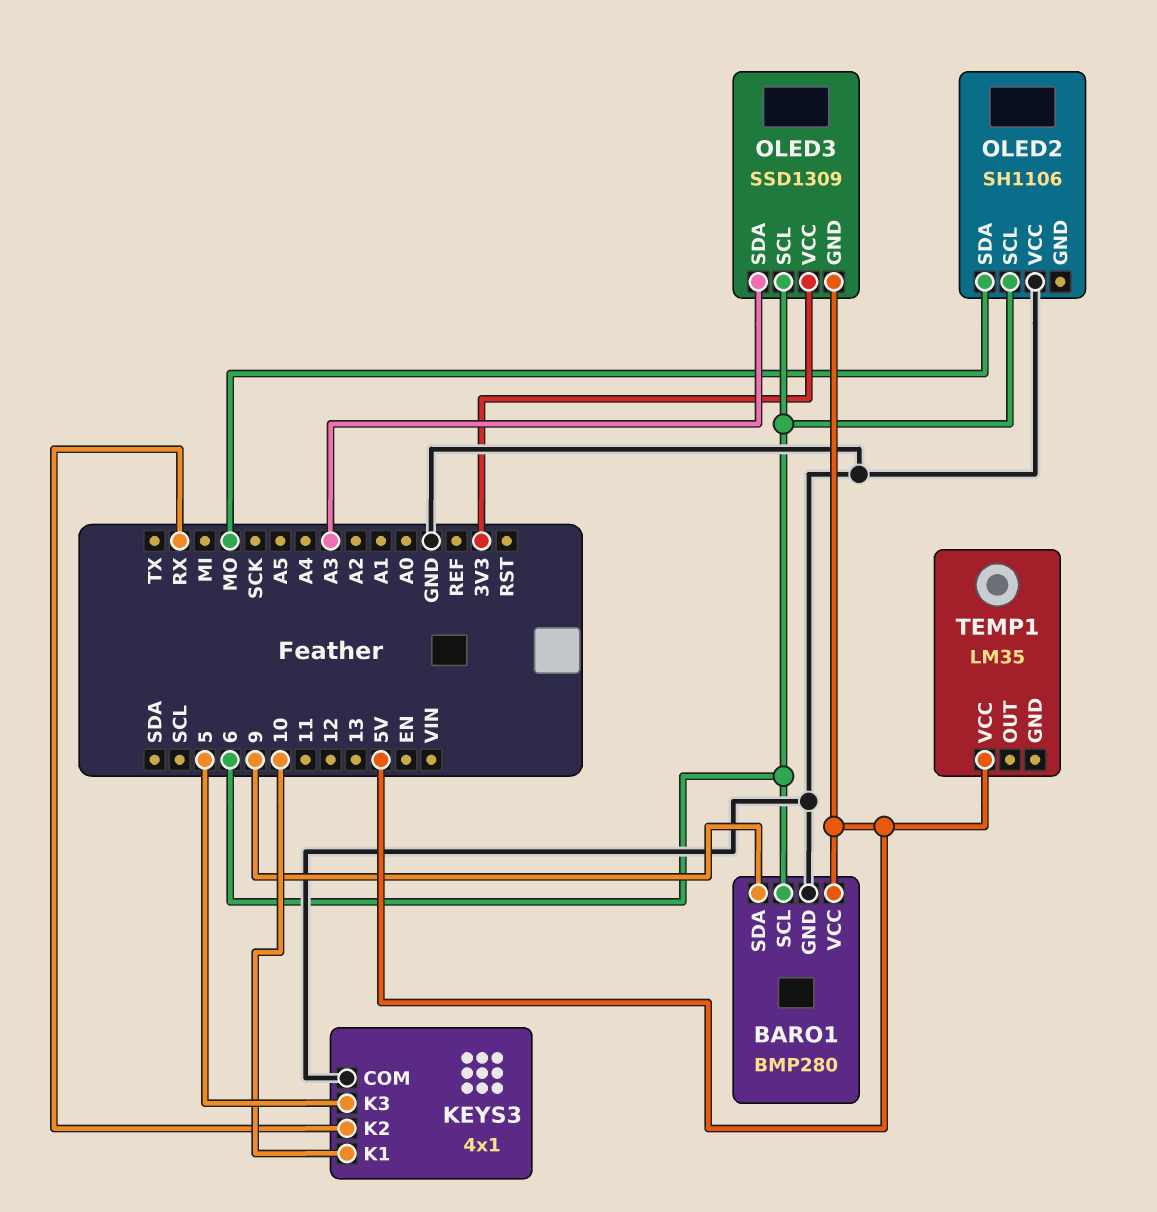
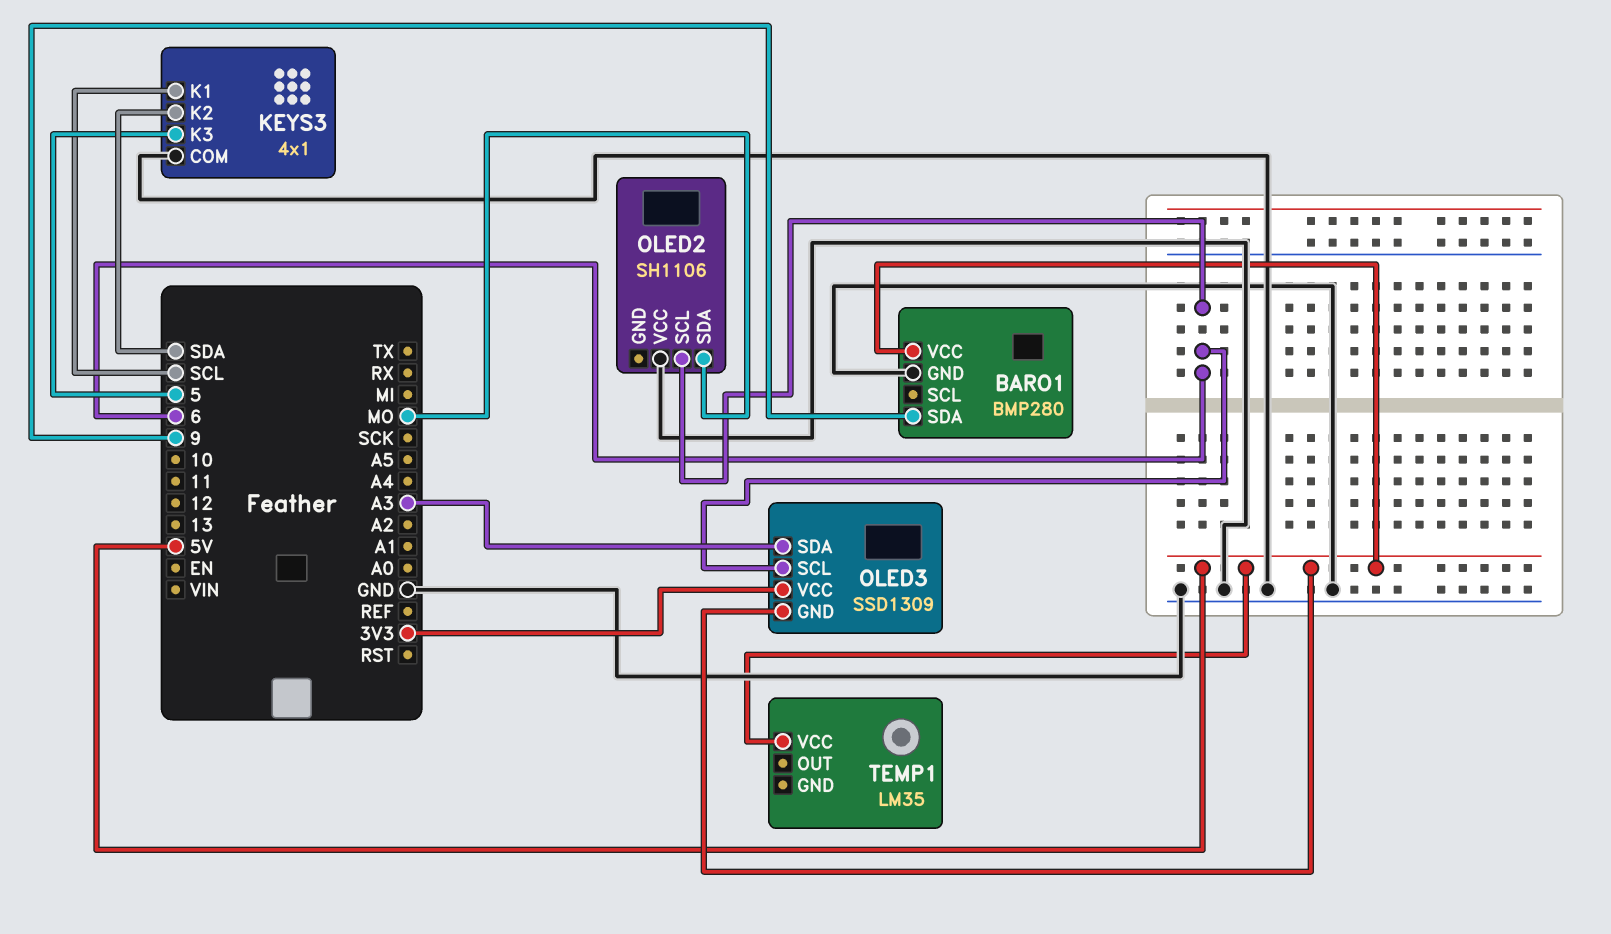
BARO1 pin SCL: 6 -> none
KEYS3 pin K1: 10 -> SCL
KEYS3 pin K2: RX -> SDA

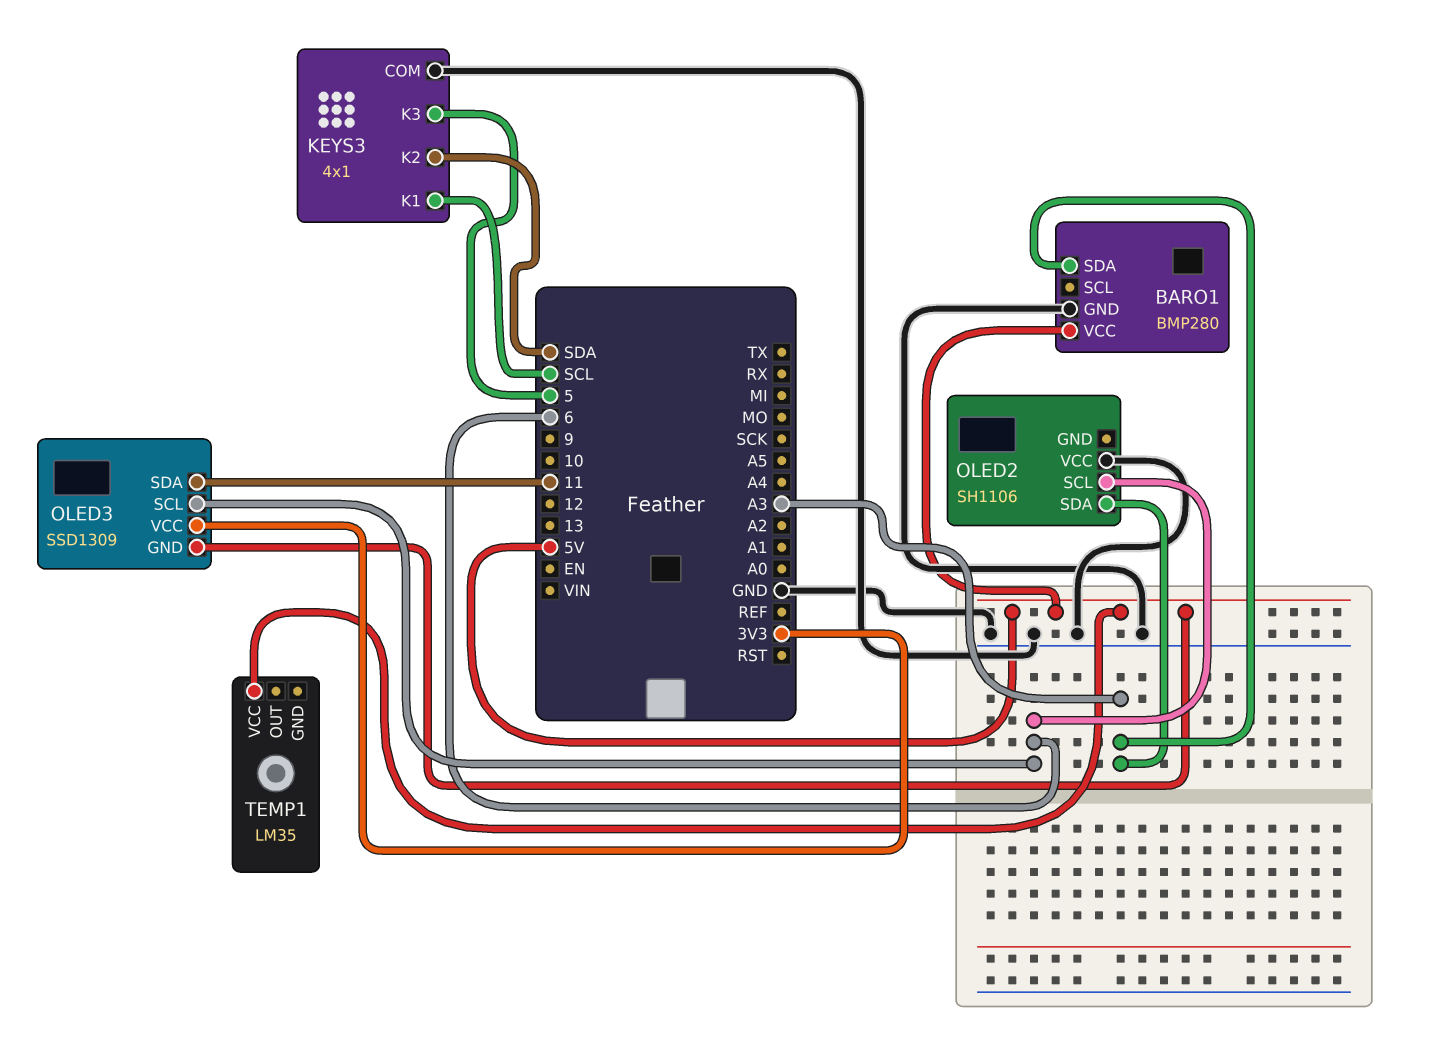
BARO1 pin SDA: 9 -> A3
OLED2 pin SDA: MO -> A3
OLED3 pin SDA: A3 -> 11

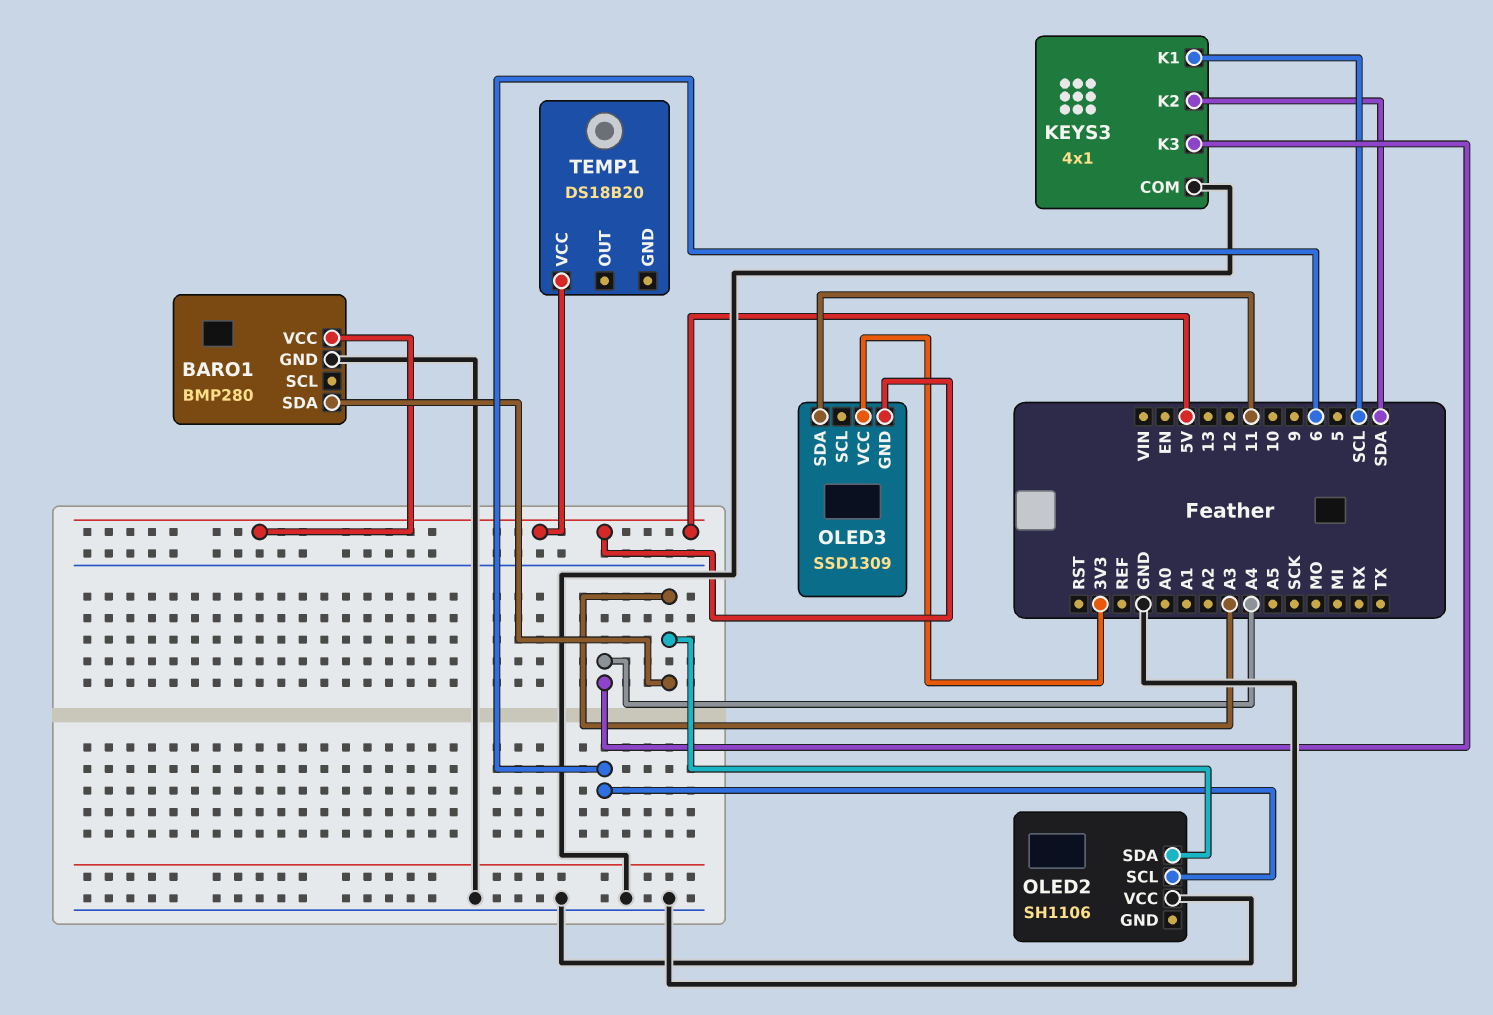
KEYS3 pin K3: 5 -> A4
OLED3 pin SCL: 6 -> none
TEMP1: LM35 -> DS18B20

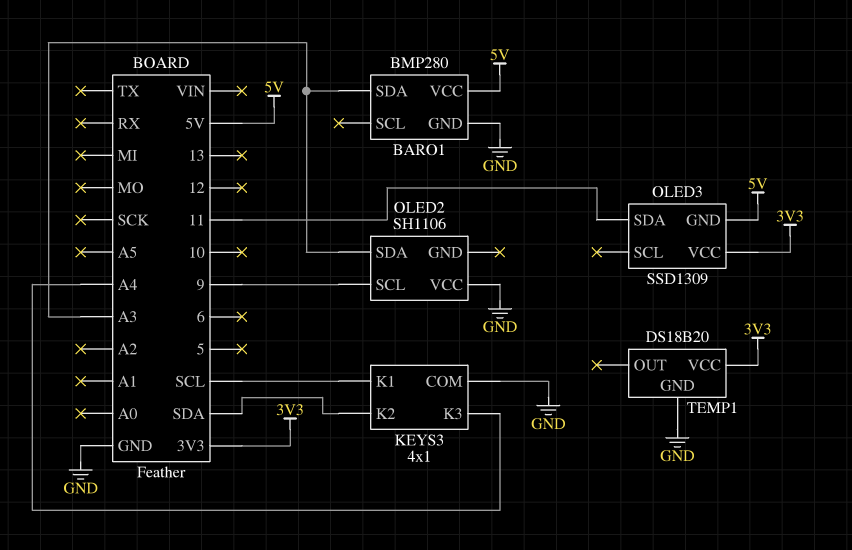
OLED2 pin SCL: 6 -> 9
TEMP1 pin GND: none -> GND
TEMP1 pin VCC: 5V -> 3V3

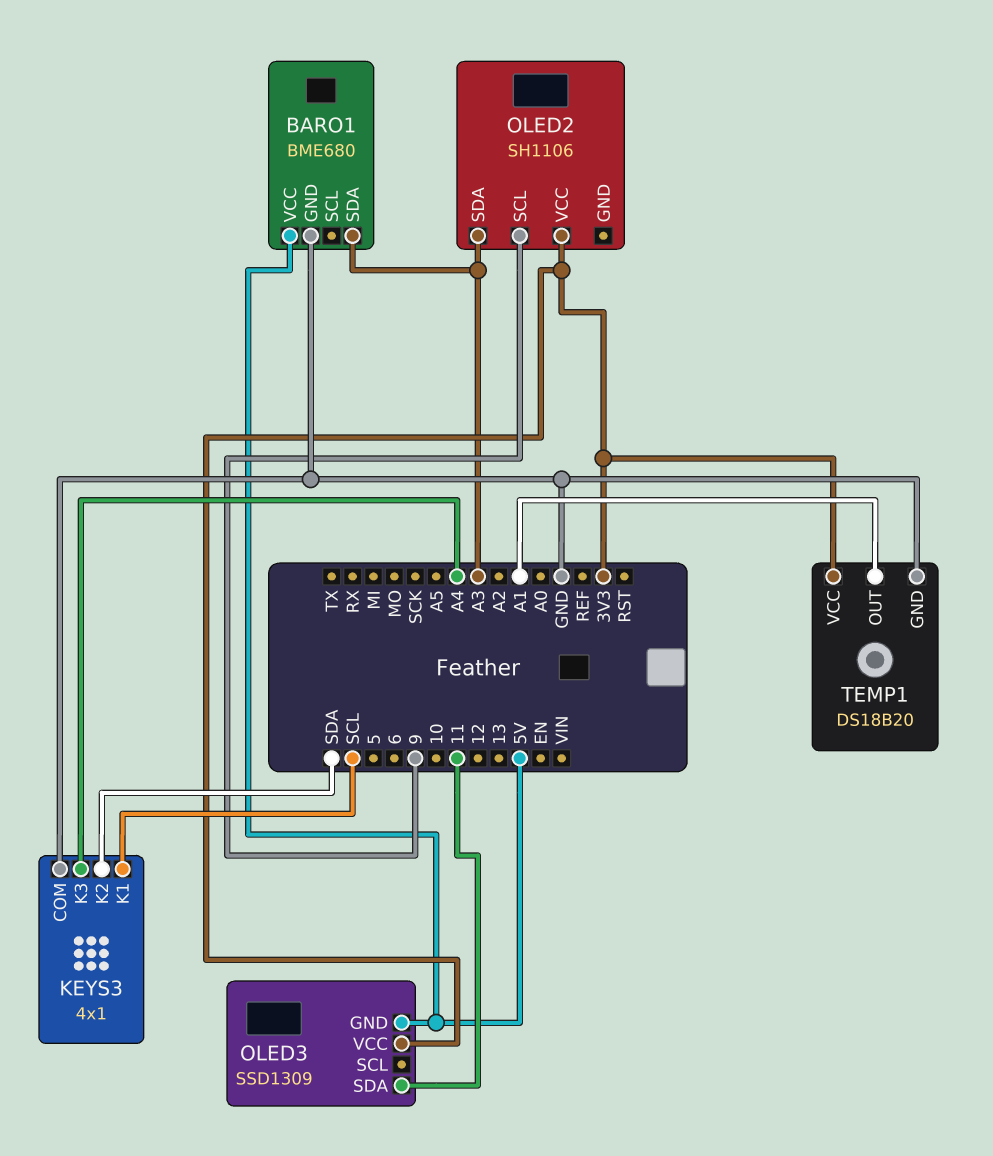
BARO1: BMP280 -> BME680
OLED2 pin VCC: GND -> 3V3
TEMP1 pin OUT: none -> A1

